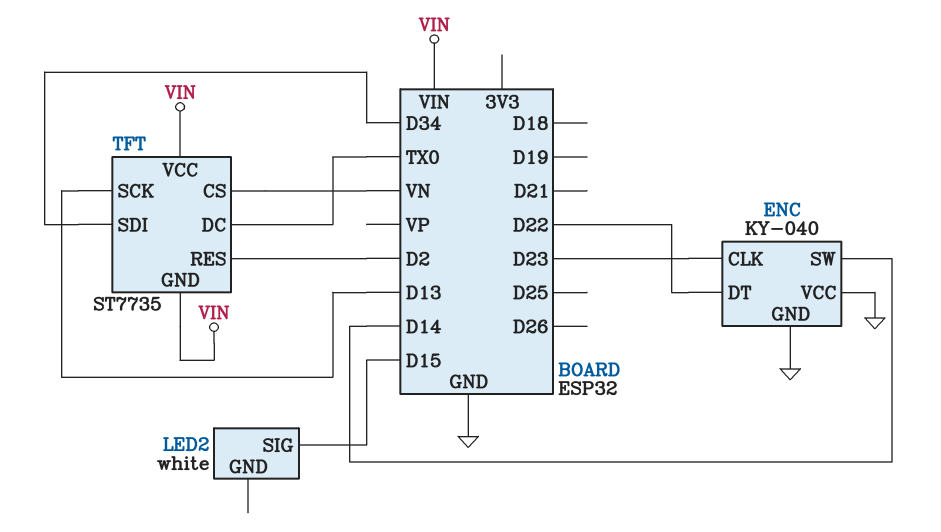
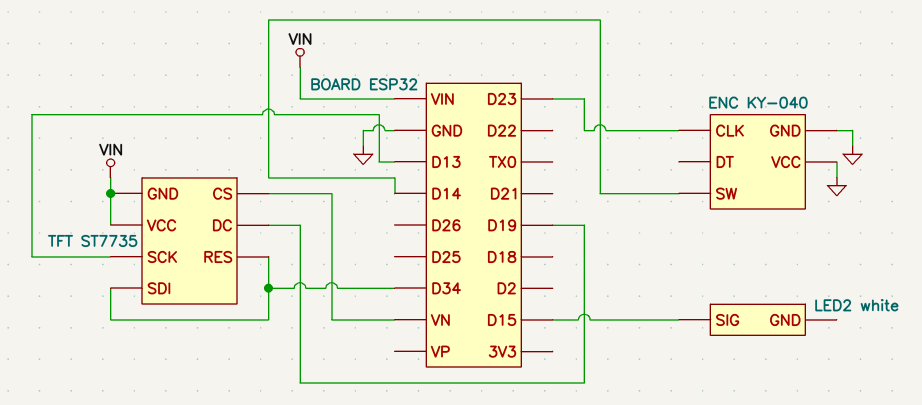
ENC pin DT: D22 -> none
TFT pin DC: TX0 -> D19
TFT pin RES: D2 -> D34

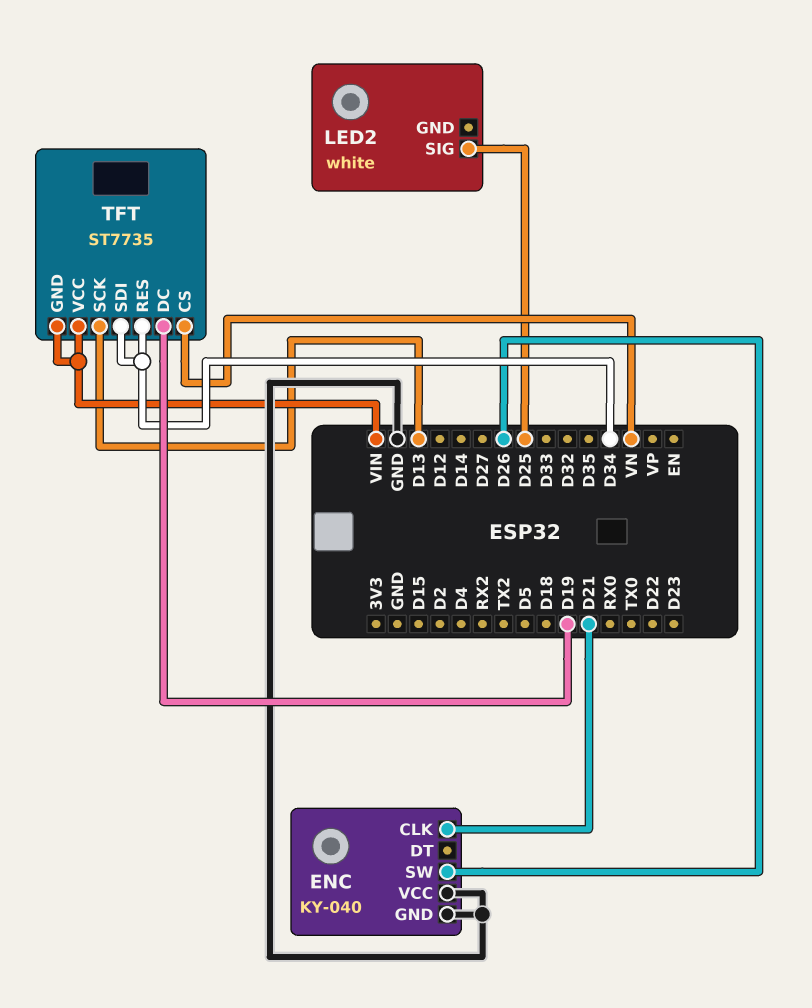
ENC pin CLK: D23 -> D21
ENC pin SW: D14 -> D26
LED2 pin SIG: D15 -> D25

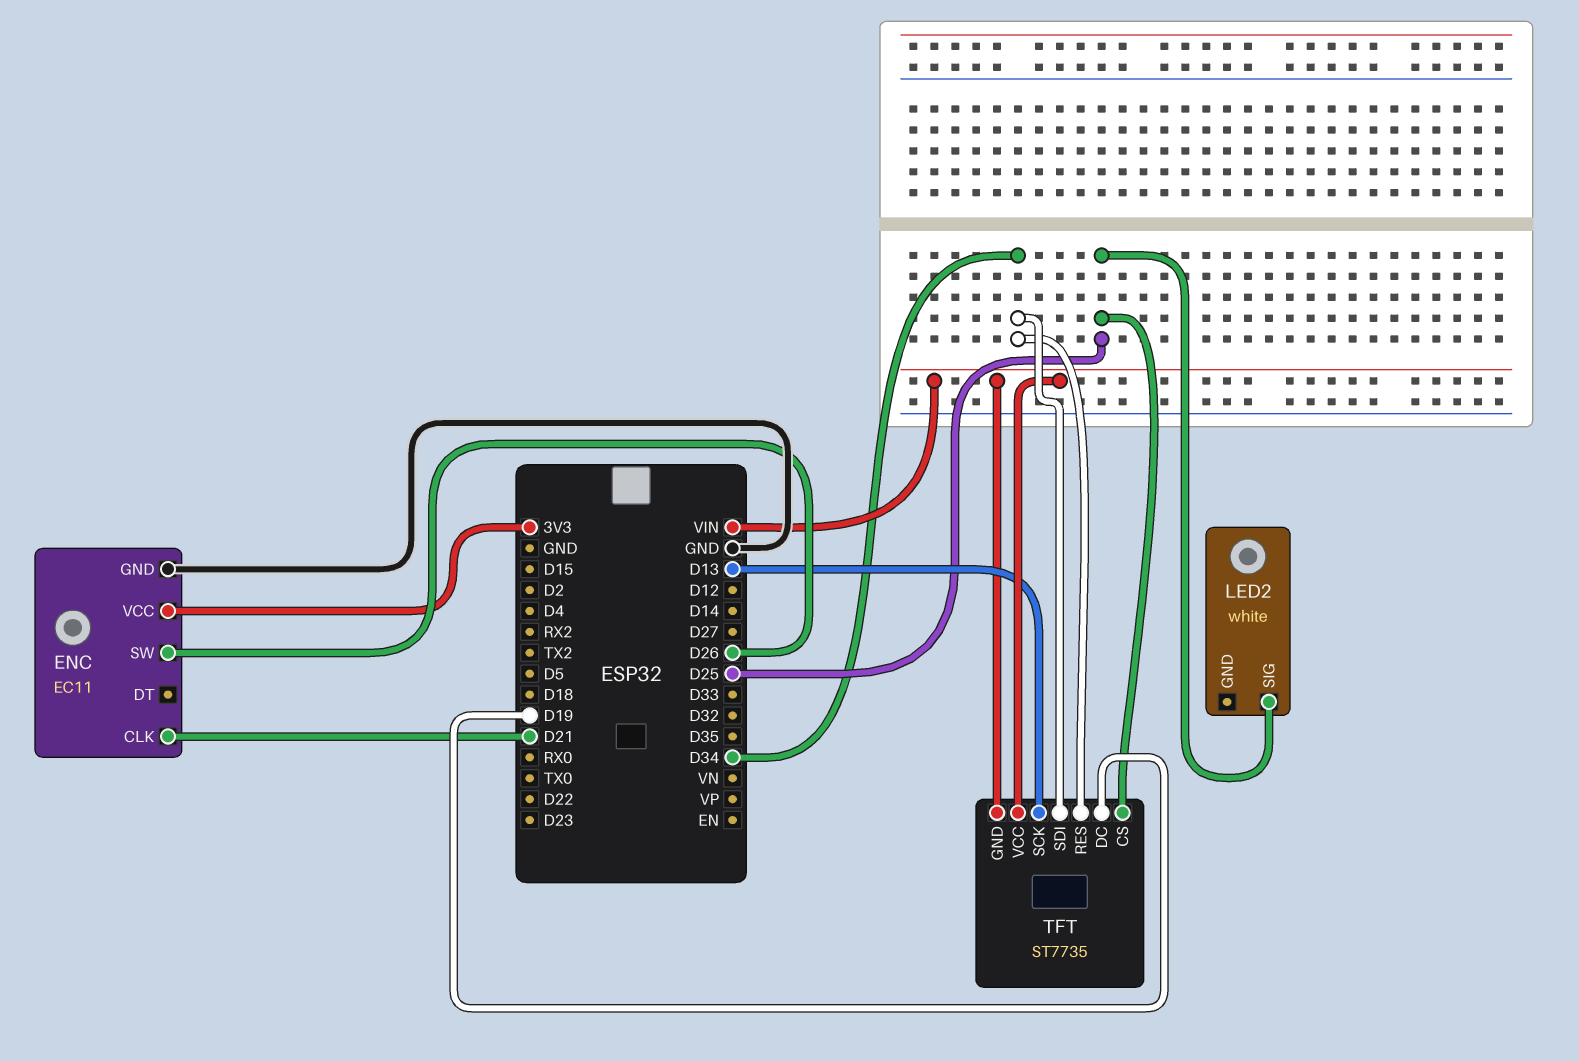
ENC: KY-040 -> EC11
ENC pin VCC: GND -> 3V3
TFT pin CS: VN -> D25

